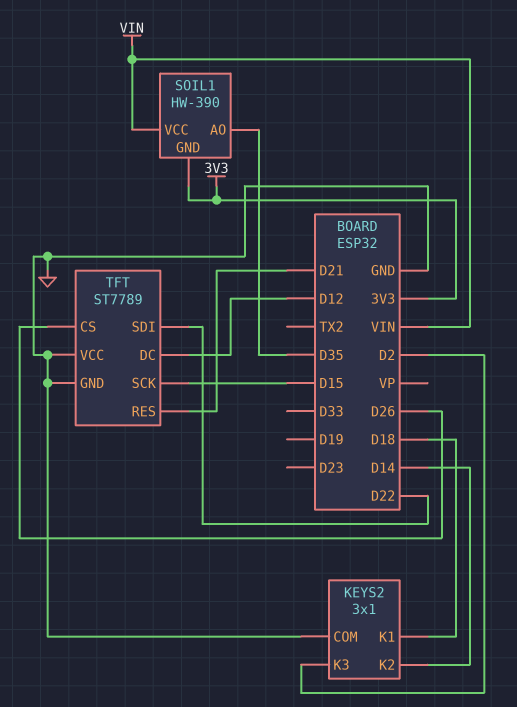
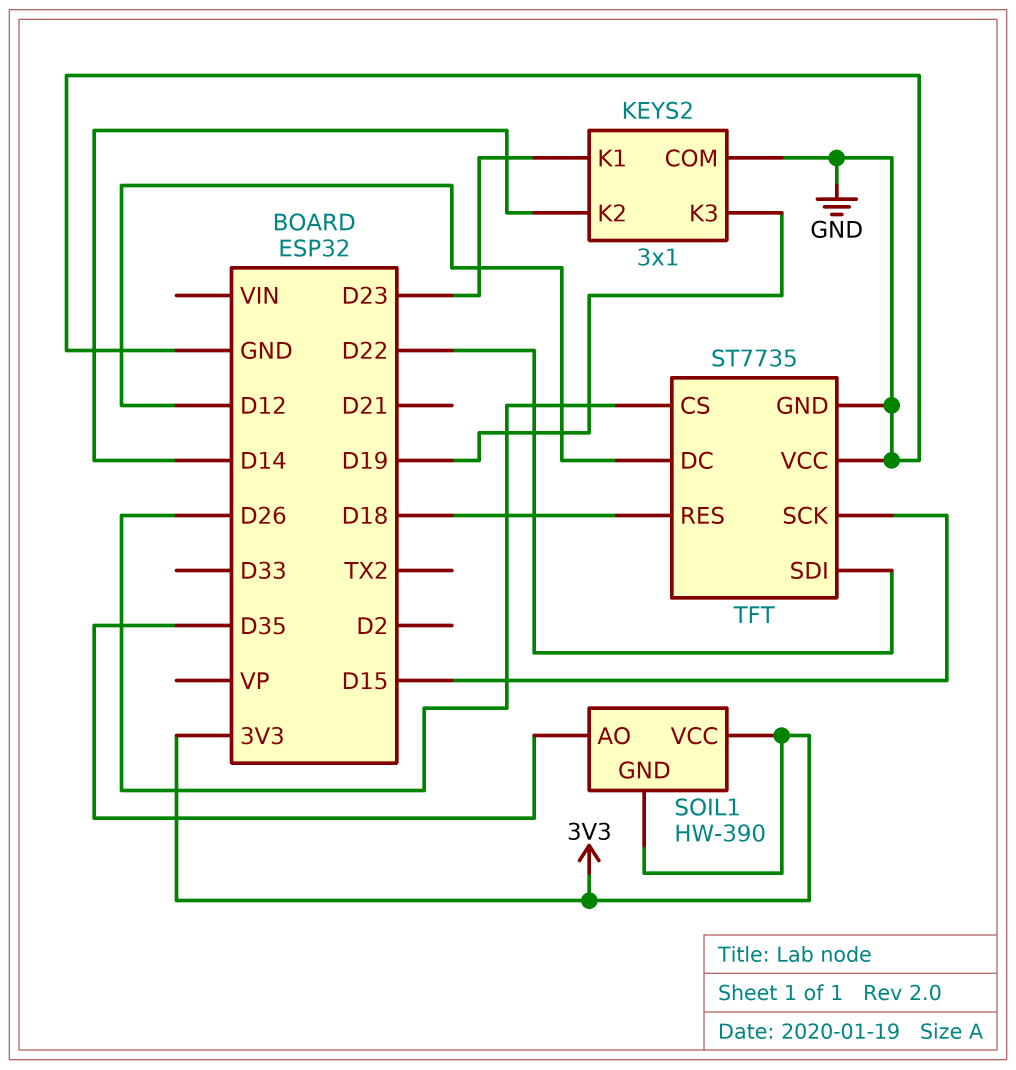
KEYS2 pin K1: D18 -> D23
KEYS2 pin K3: D2 -> D19
SOIL1 pin VCC: VIN -> 3V3
TFT: ST7789 -> ST7735
TFT pin RES: D21 -> D18

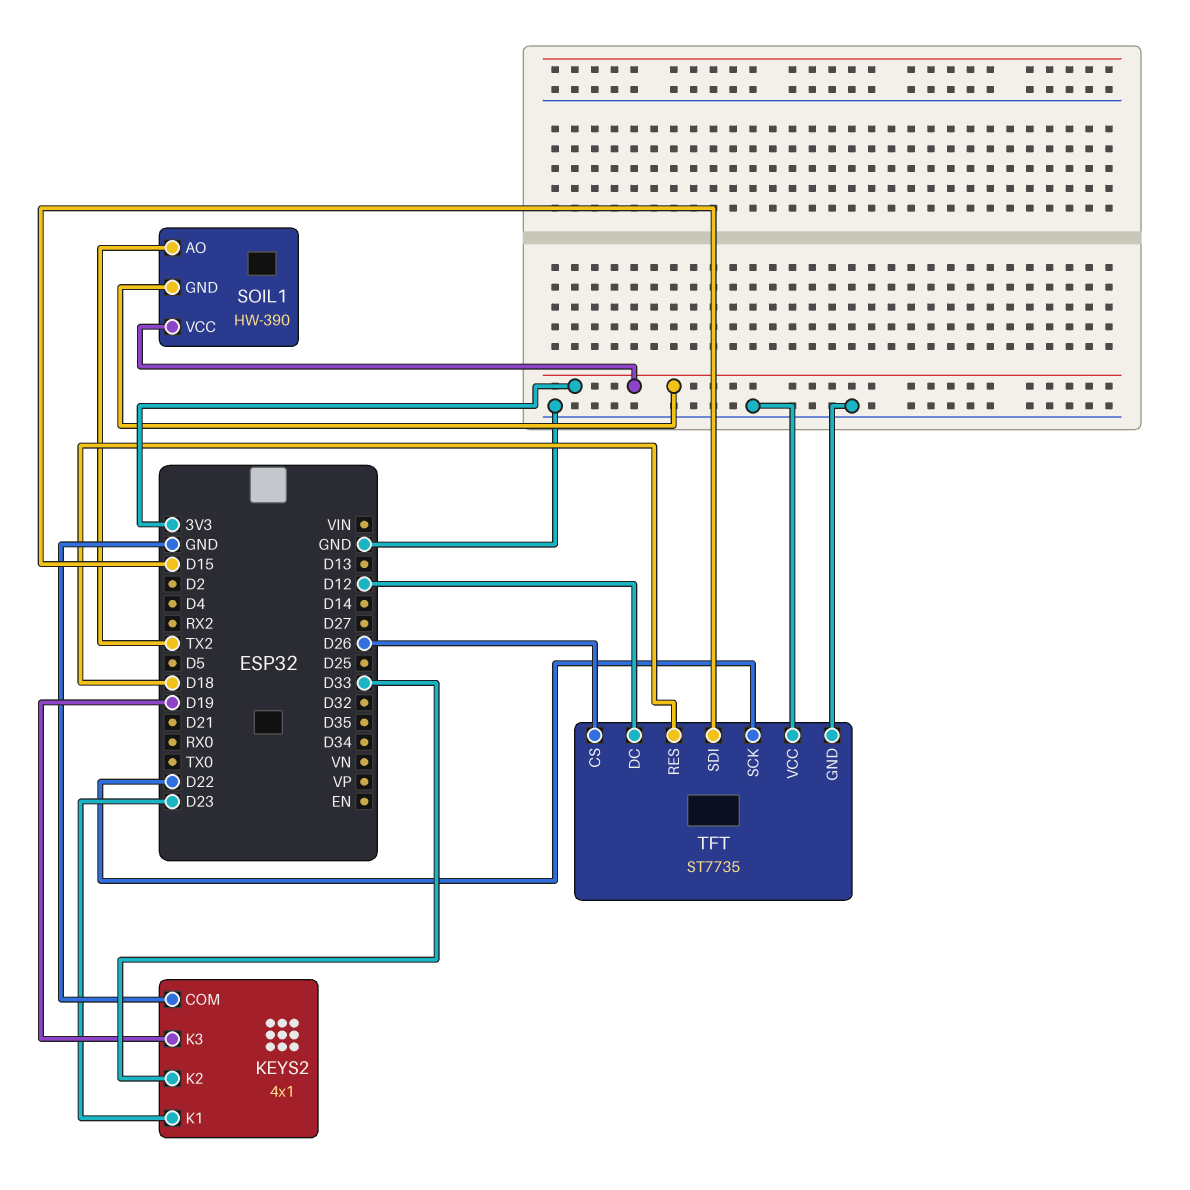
KEYS2: 3x1 -> 4x1
KEYS2 pin K2: D14 -> D33
SOIL1 pin AO: D35 -> TX2
TFT pin SCK: D15 -> D22
TFT pin SDI: D22 -> D15

